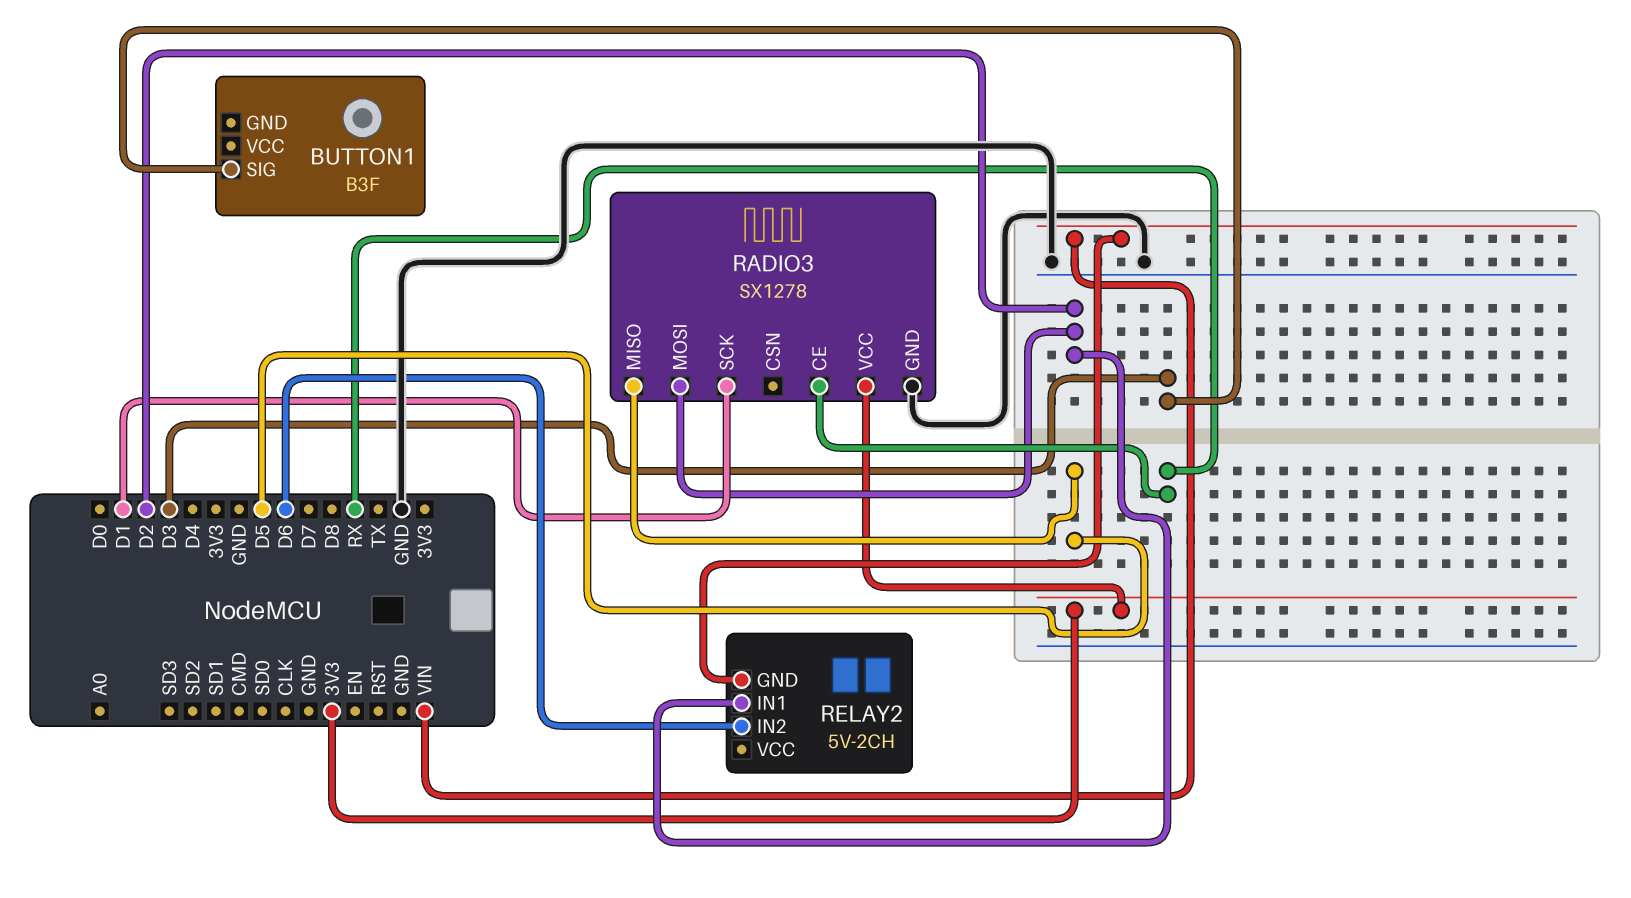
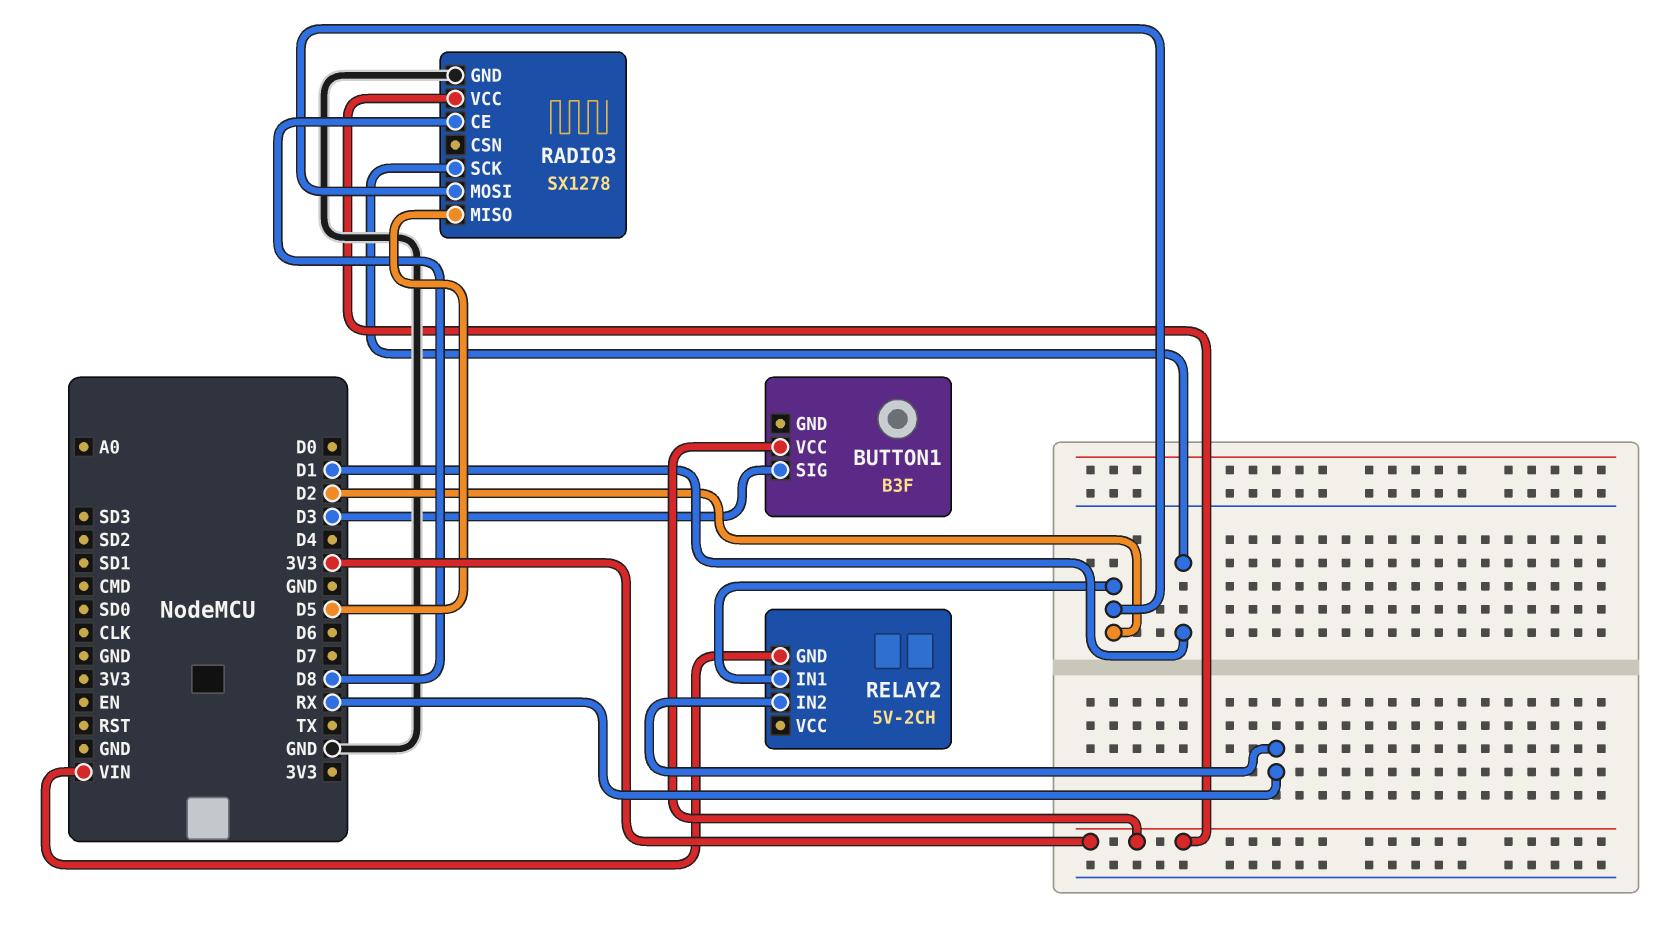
BUTTON1 pin VCC: none -> 3V3
RADIO3 pin CE: RX -> D8
RELAY2 pin IN2: D6 -> RX

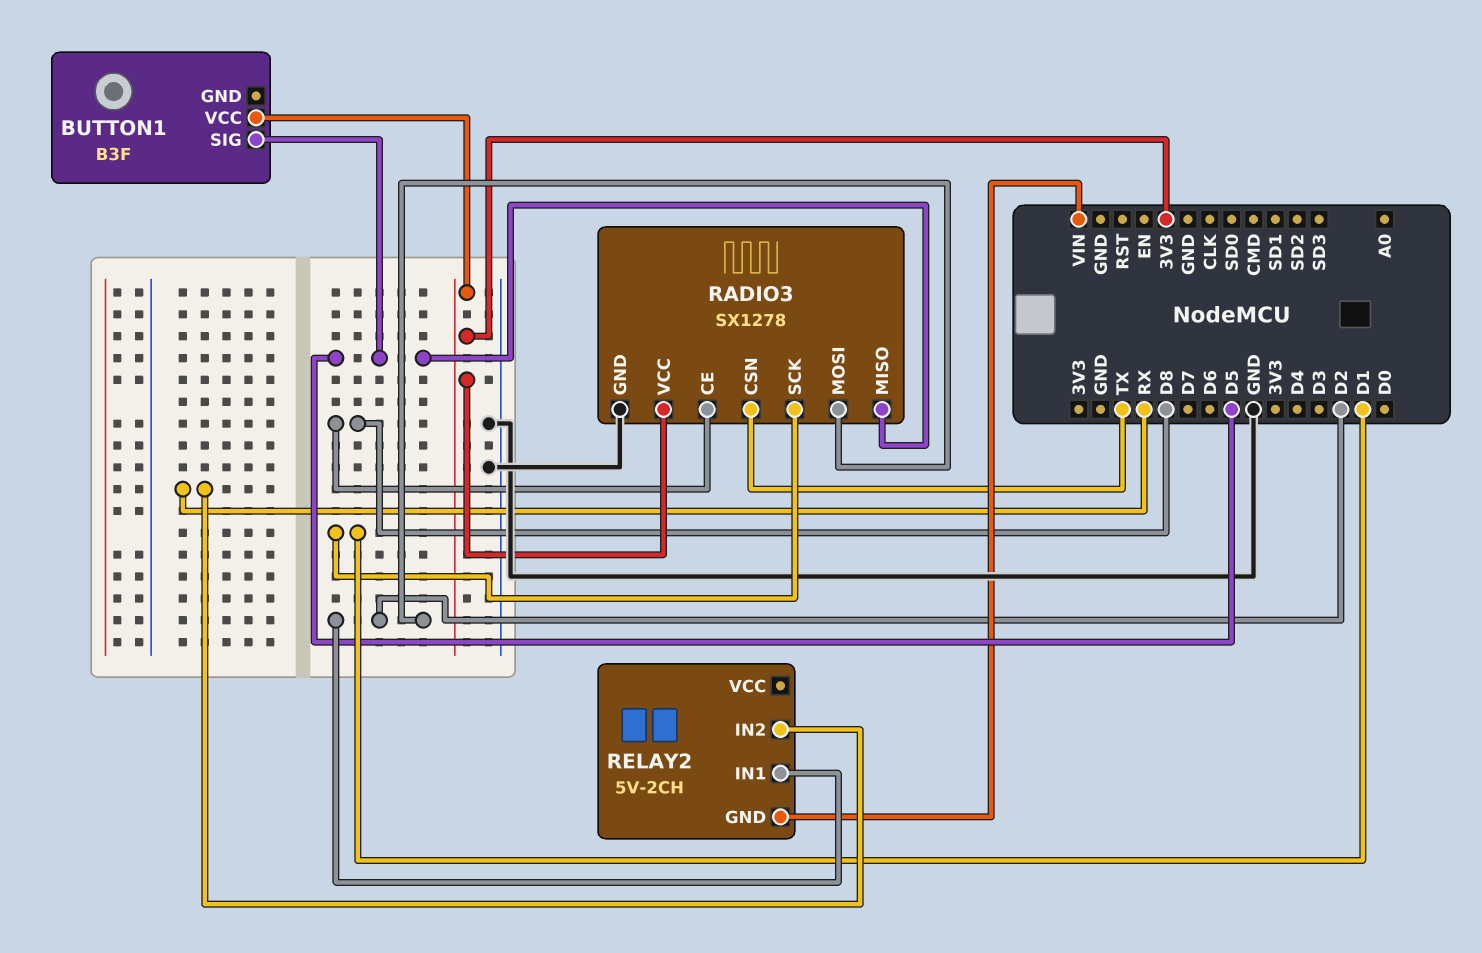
BUTTON1 pin SIG: D3 -> D5
RADIO3 pin CSN: none -> TX

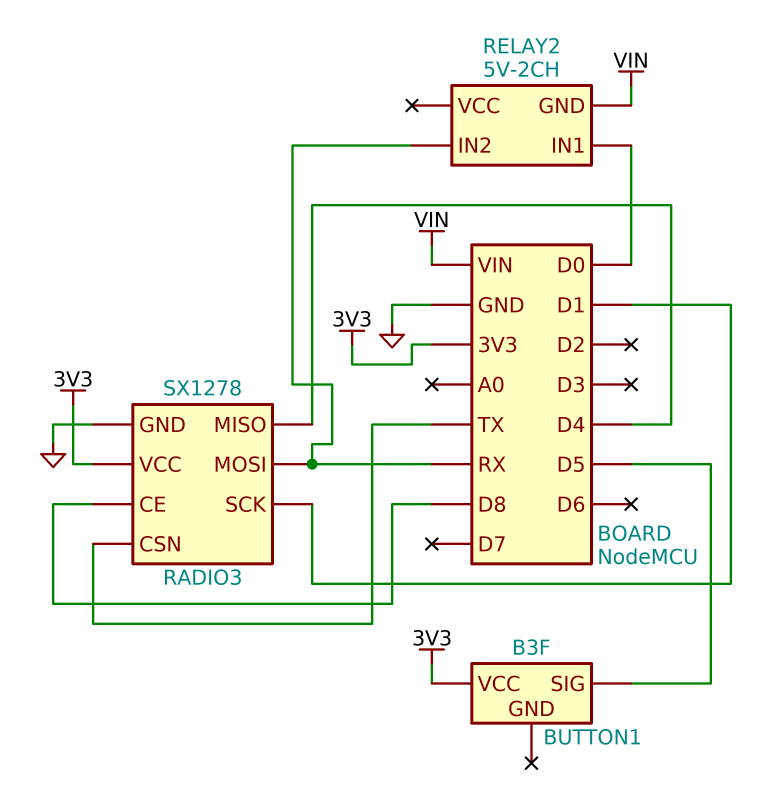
RADIO3 pin MISO: D5 -> D4
RADIO3 pin MOSI: D2 -> RX
RELAY2 pin IN1: D2 -> D0

